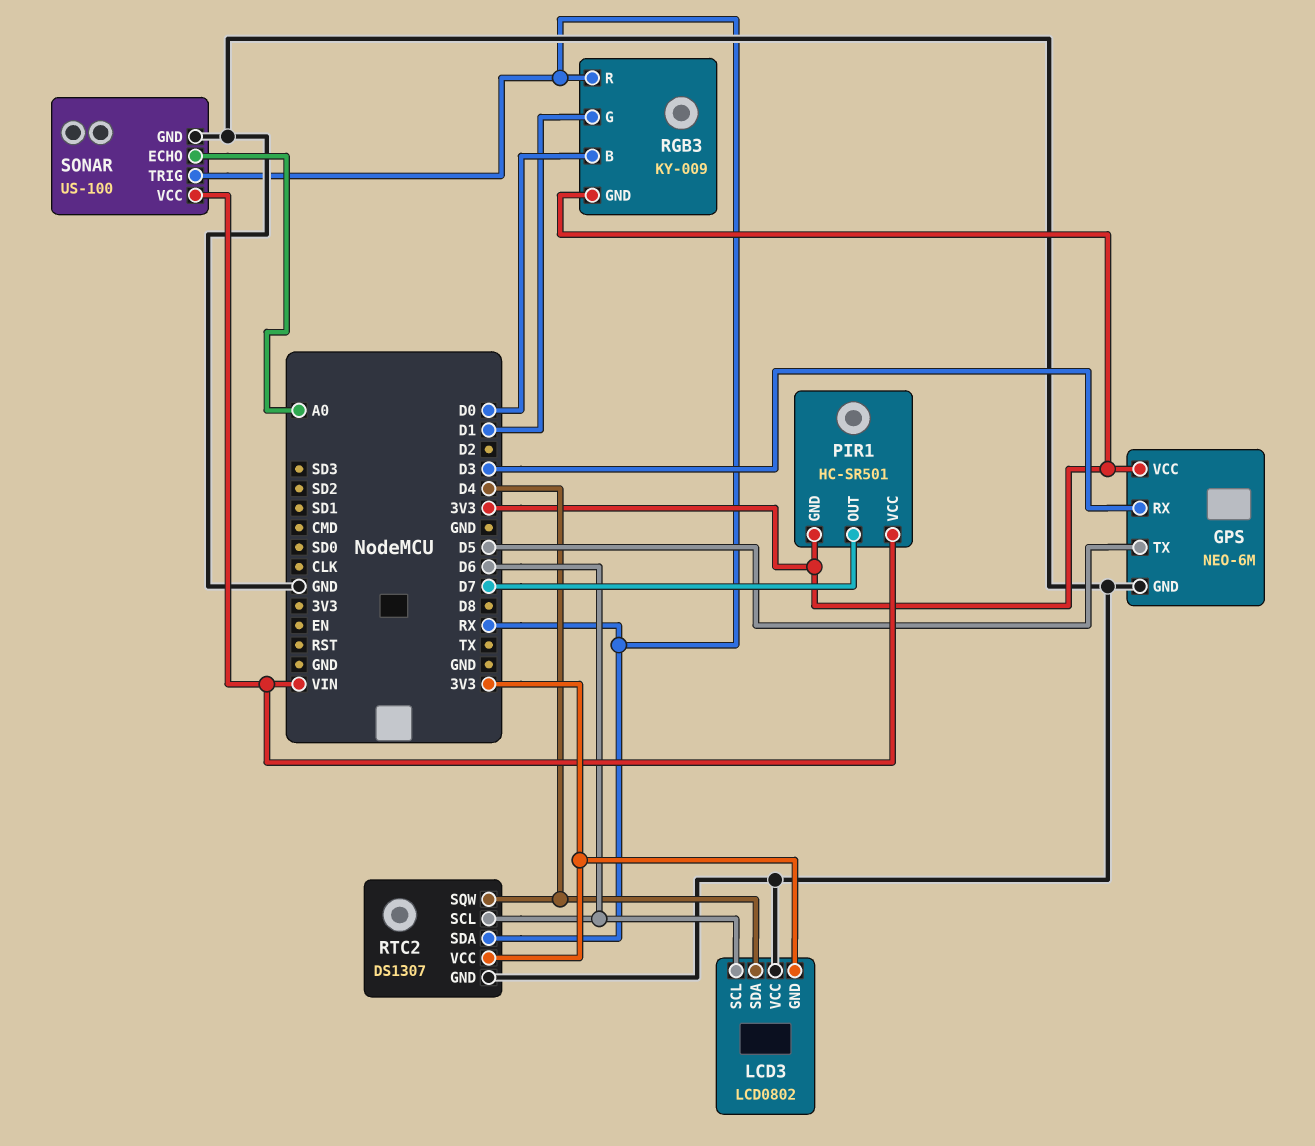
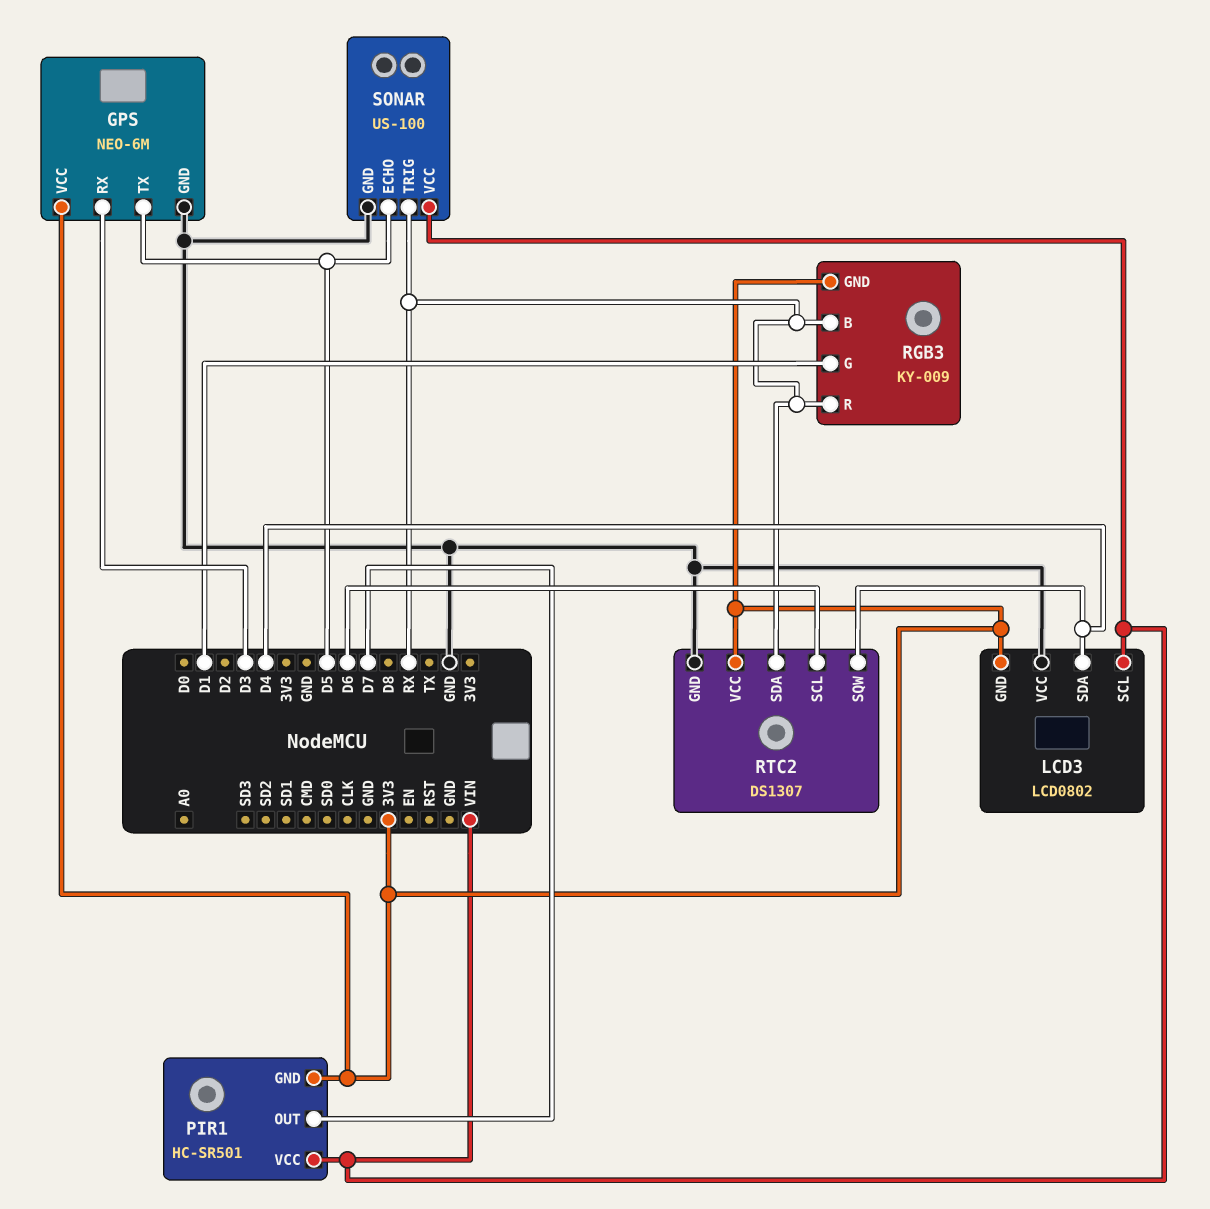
LCD3 pin SCL: D6 -> VIN
RGB3 pin B: D0 -> RX
SONAR pin ECHO: A0 -> D5

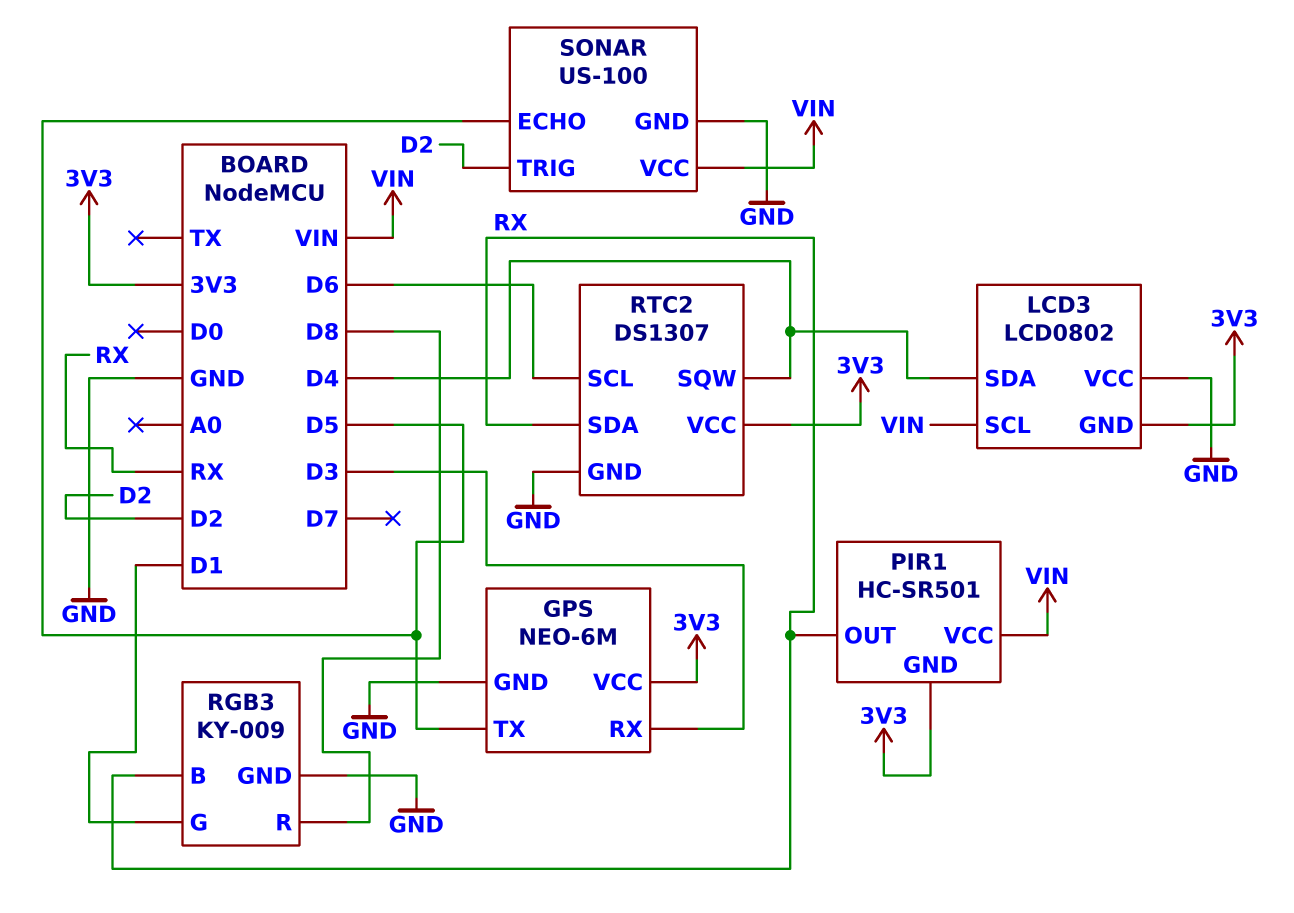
PIR1 pin OUT: D7 -> RX
RGB3 pin GND: 3V3 -> GND
RGB3 pin R: RX -> D8
SONAR pin TRIG: RX -> D2

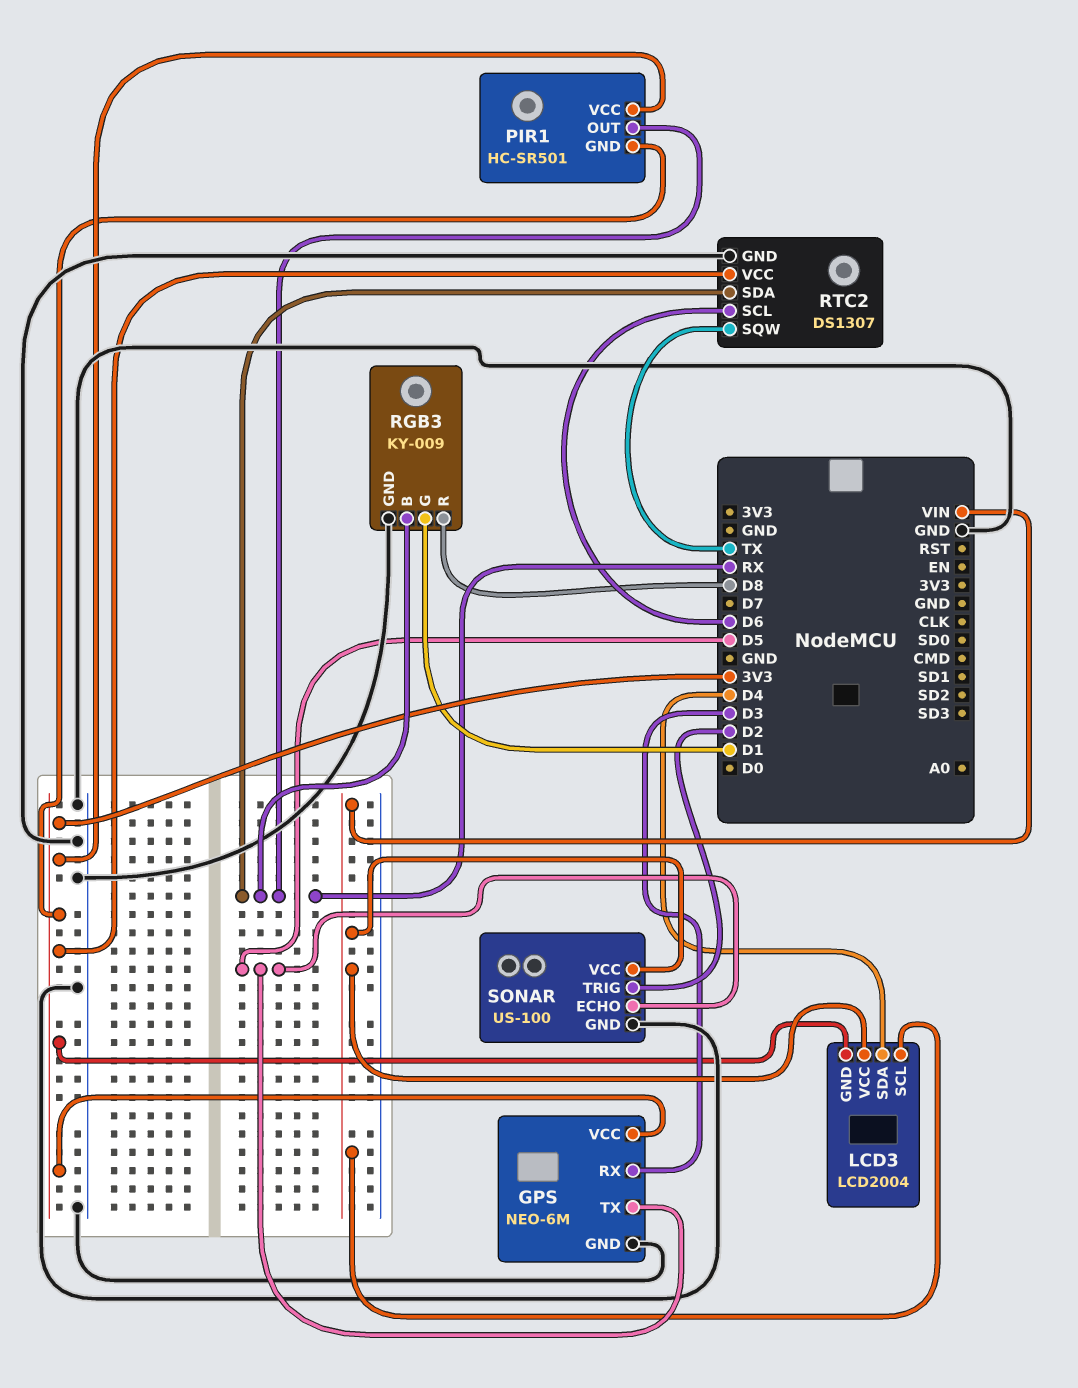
LCD3: LCD0802 -> LCD2004
LCD3 pin VCC: GND -> VIN
PIR1 pin VCC: VIN -> 3V3
RTC2 pin SQW: D4 -> TX

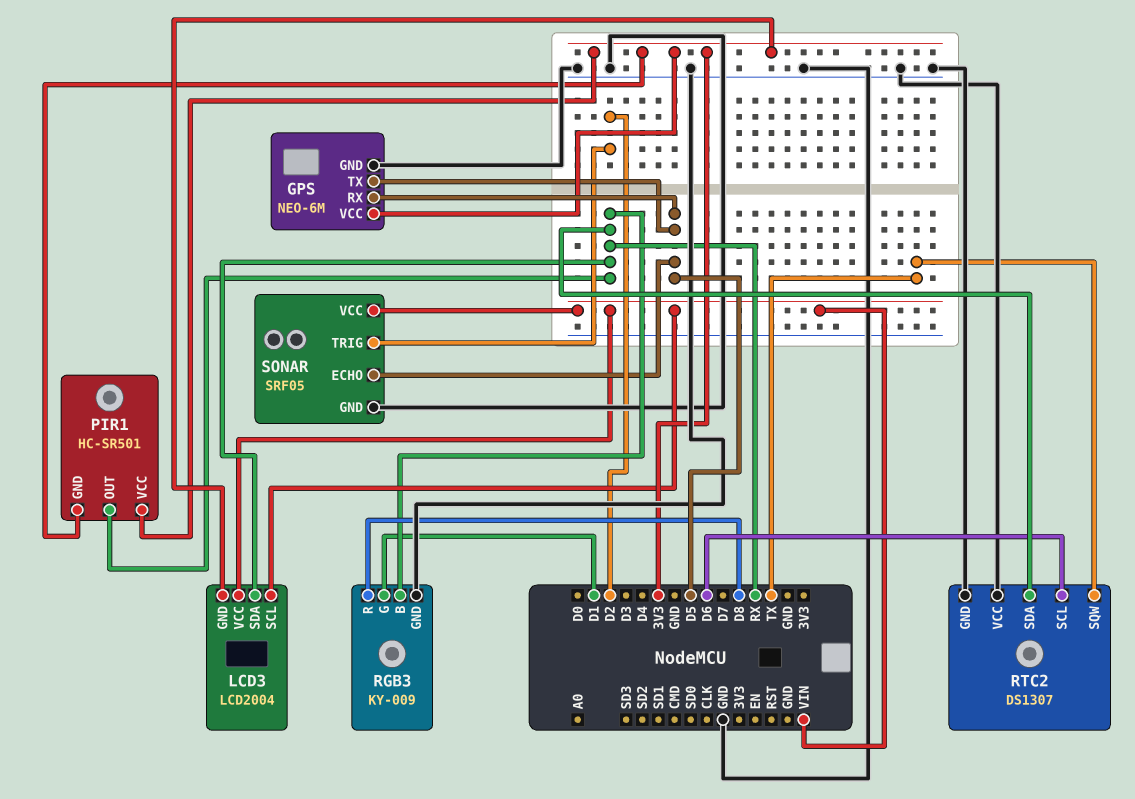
GPS pin RX: D3 -> D5
LCD3 pin SDA: D4 -> RX
RTC2 pin VCC: 3V3 -> GND
SONAR: US-100 -> SRF05

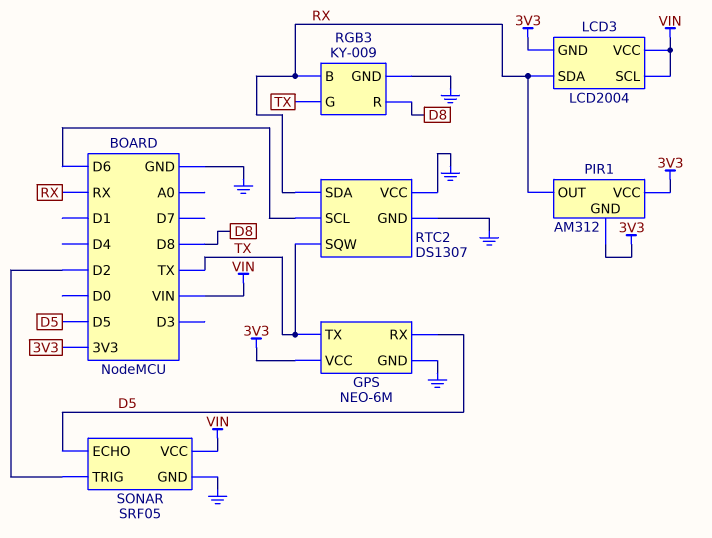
GPS pin TX: D5 -> TX
PIR1: HC-SR501 -> AM312
RGB3 pin G: D1 -> TX

